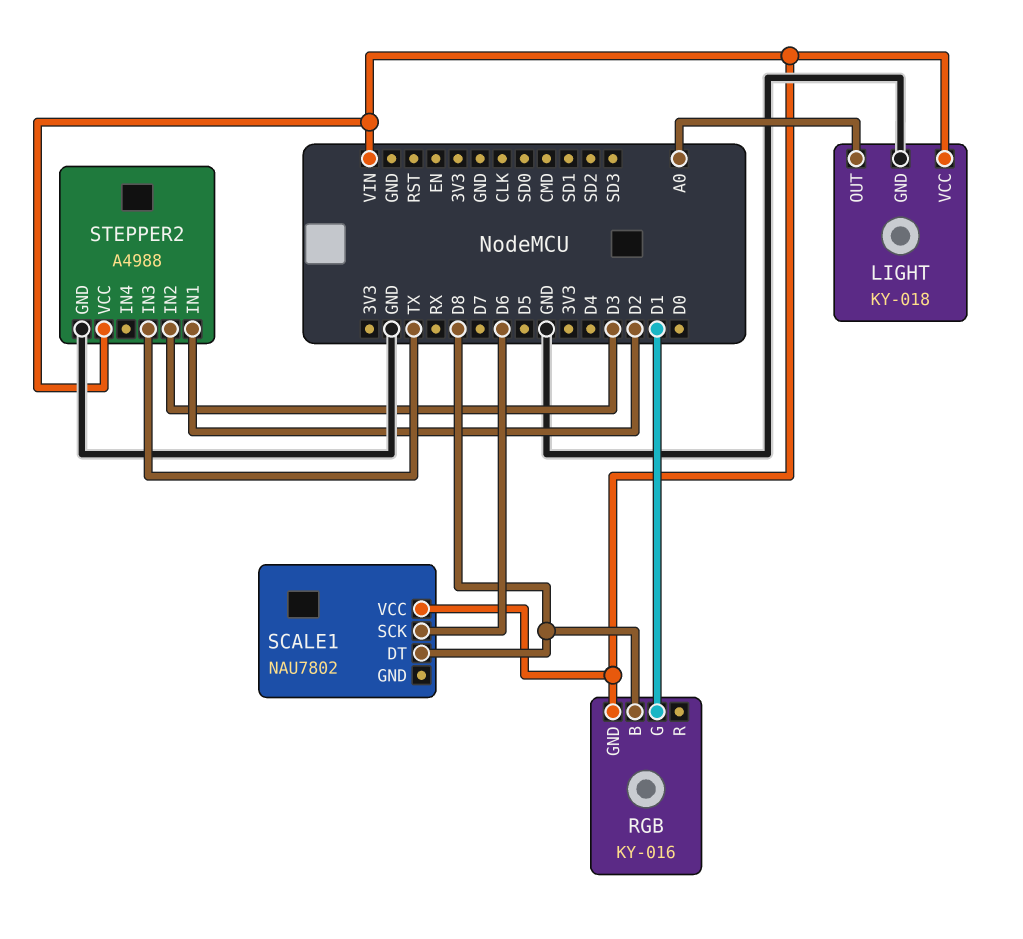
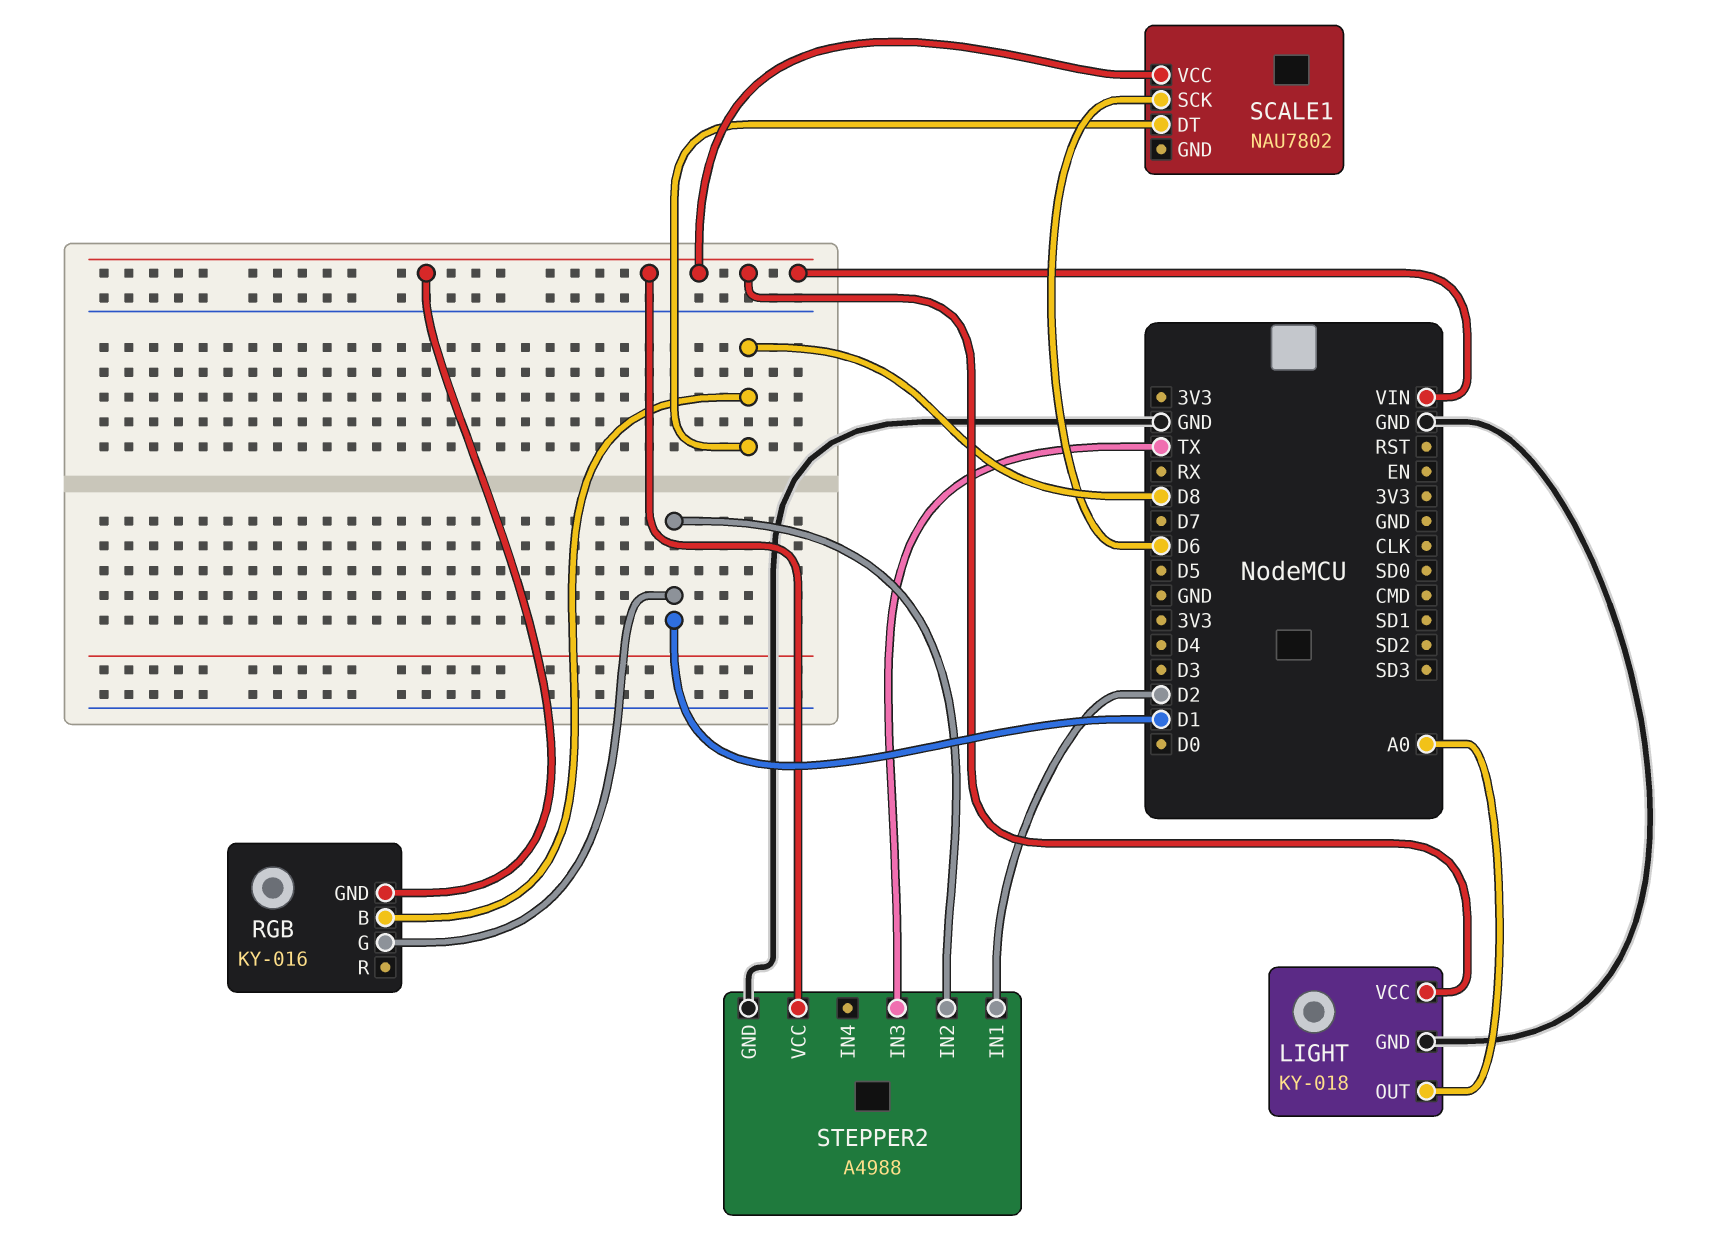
STEPPER2 pin IN2: D3 -> D1

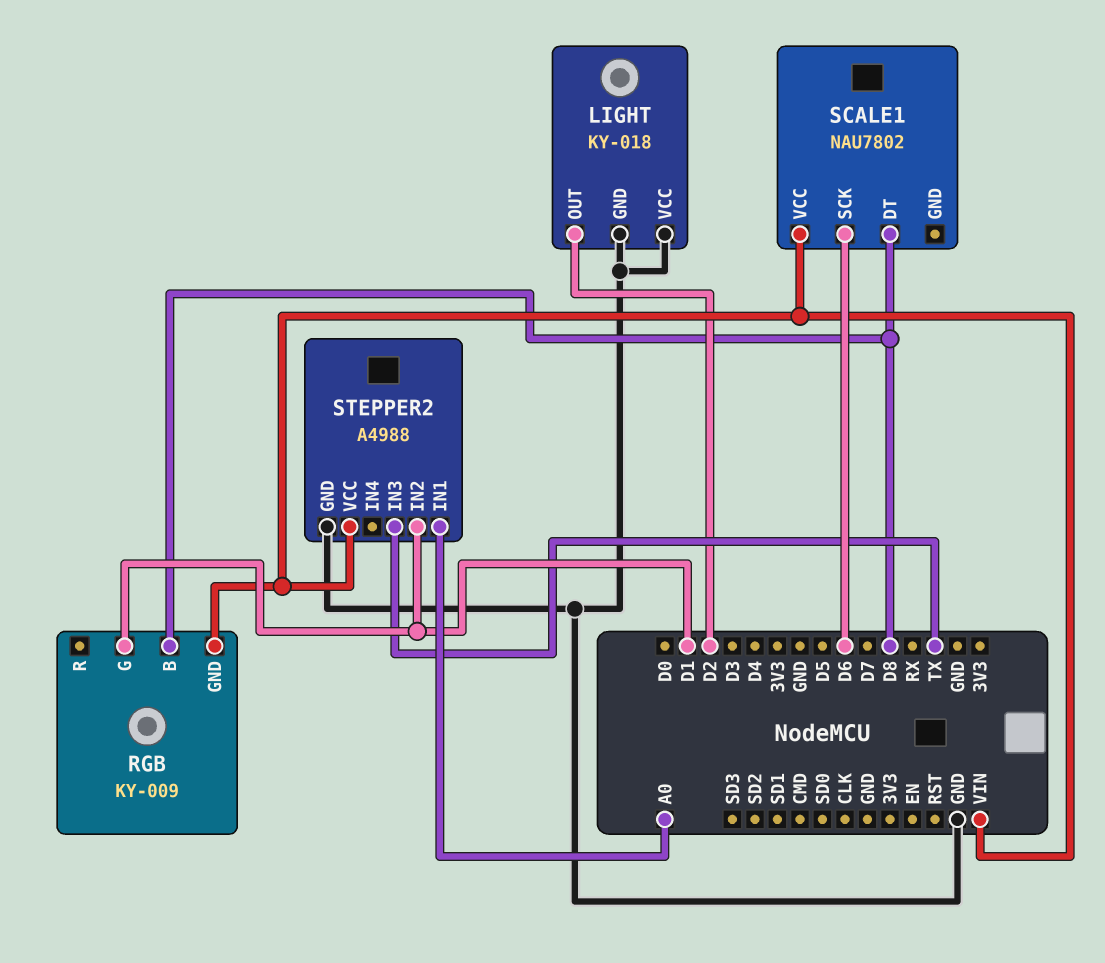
LIGHT pin OUT: A0 -> D2
LIGHT pin VCC: VIN -> GND
RGB: KY-016 -> KY-009
STEPPER2 pin IN1: D2 -> A0

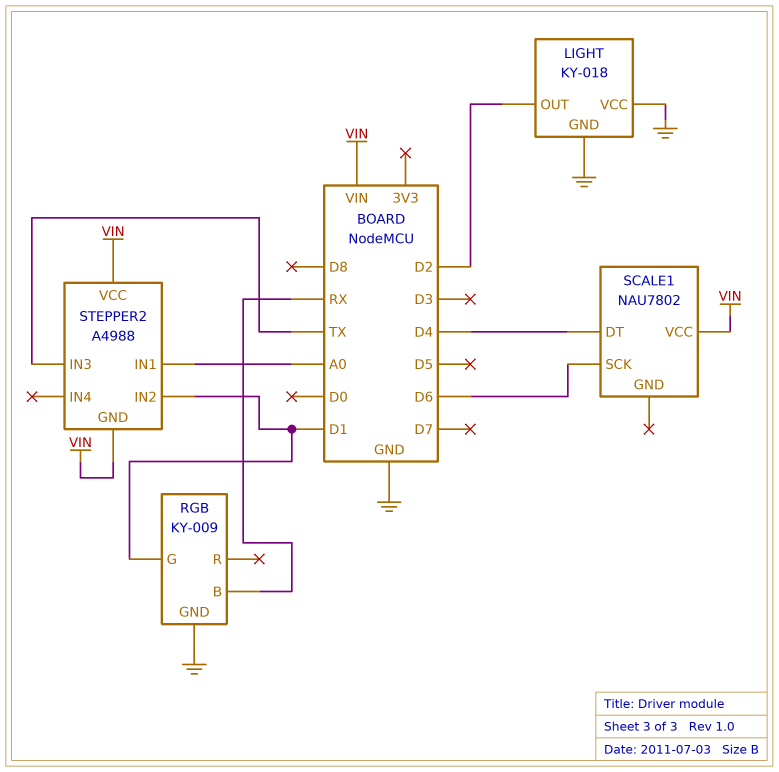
RGB pin B: D8 -> RX
RGB pin GND: VIN -> GND
SCALE1 pin DT: D8 -> D4
STEPPER2 pin GND: GND -> VIN

